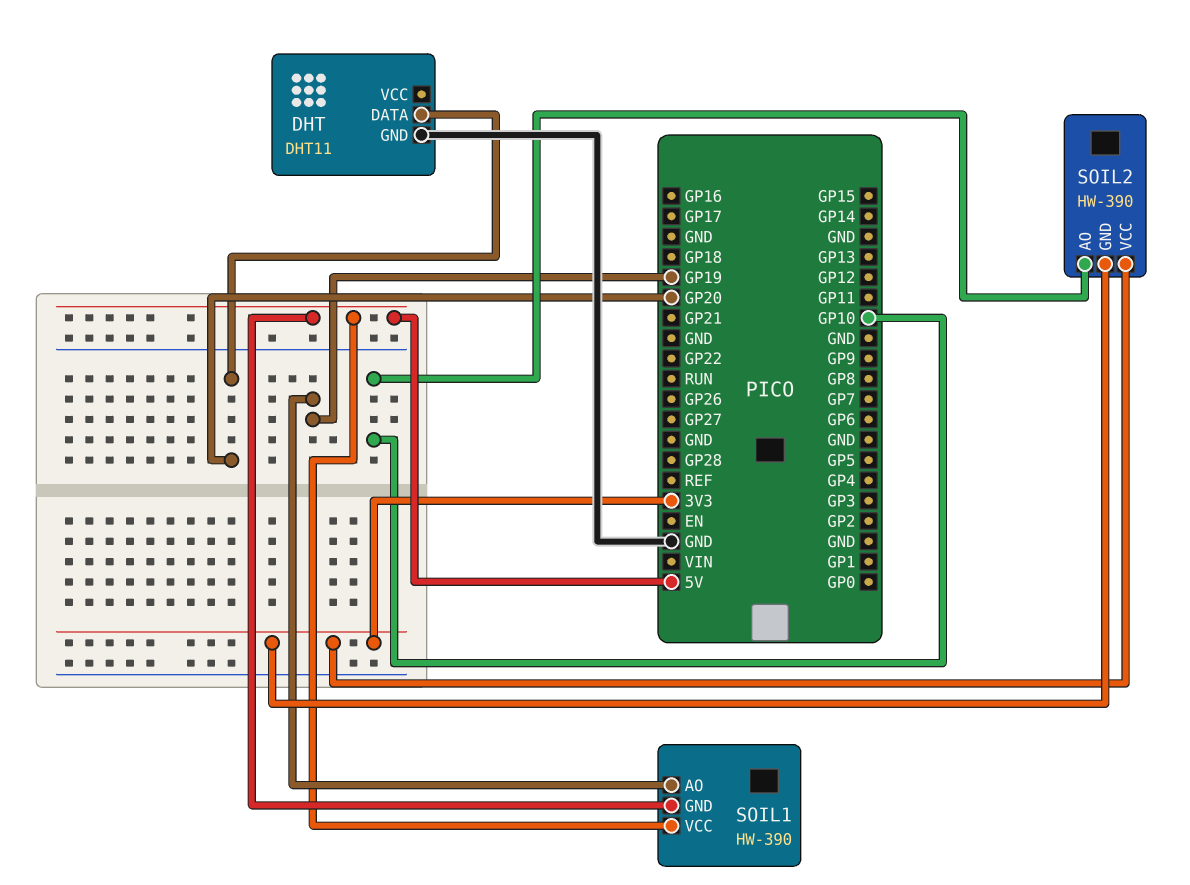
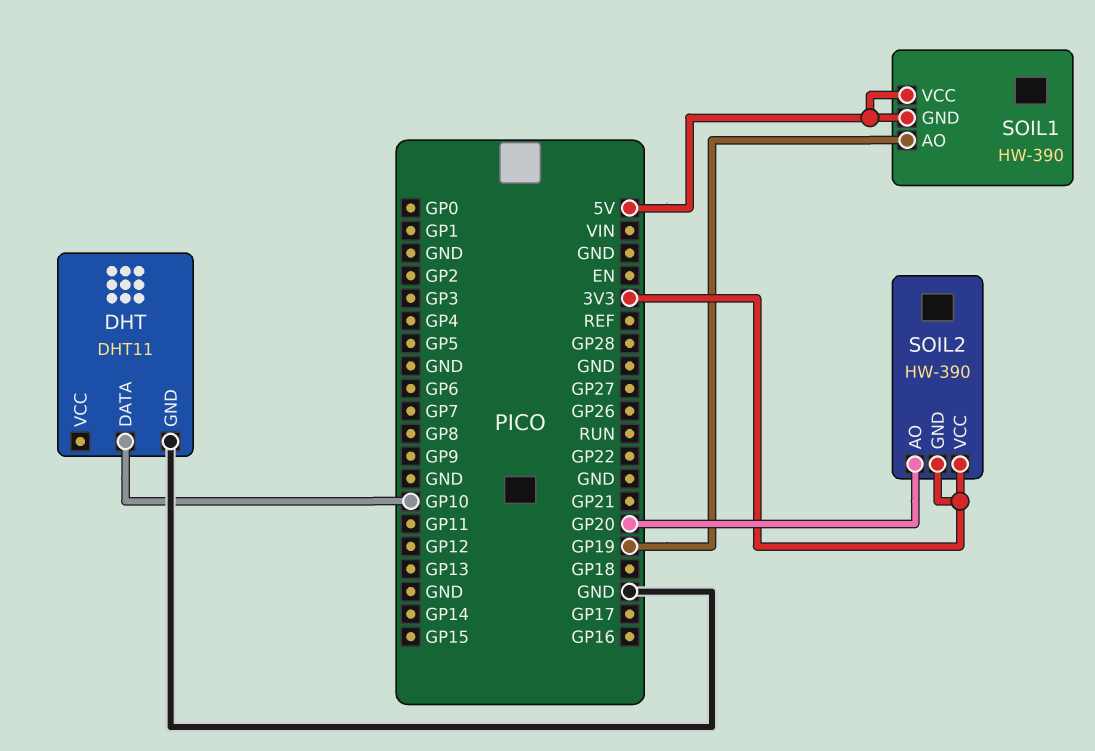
DHT pin DATA: GP20 -> GP10
SOIL2 pin AO: GP10 -> GP20

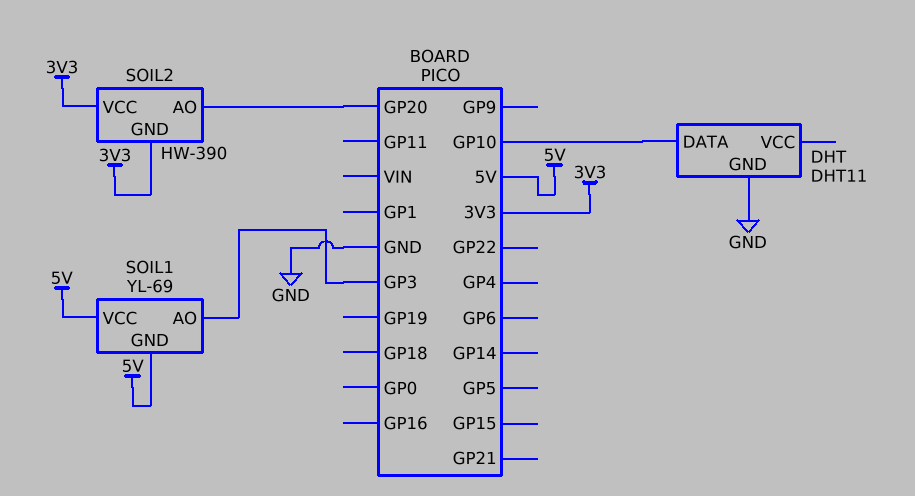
SOIL1: HW-390 -> YL-69
SOIL1 pin AO: GP19 -> GP3

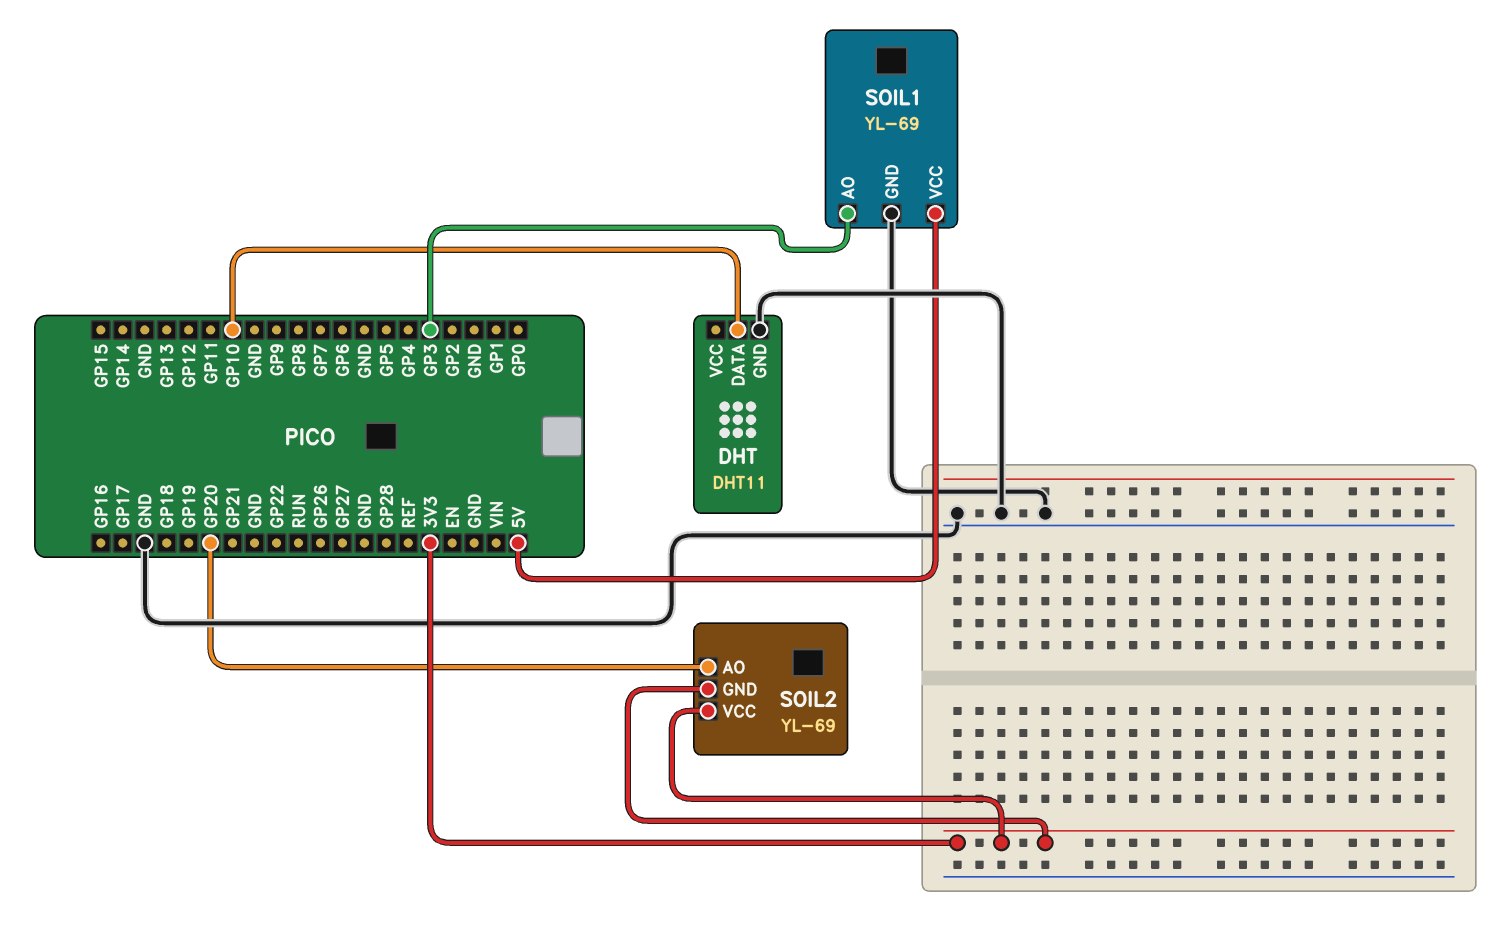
SOIL1 pin GND: 5V -> GND
SOIL2: HW-390 -> YL-69

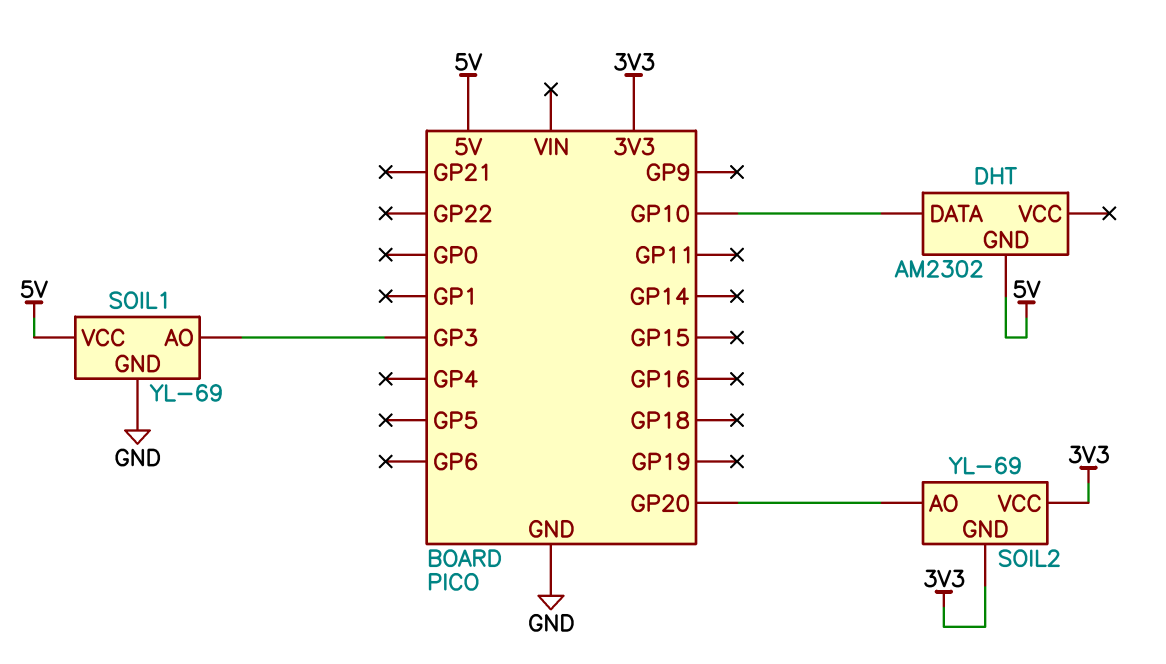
DHT: DHT11 -> AM2302
DHT pin GND: GND -> 5V

